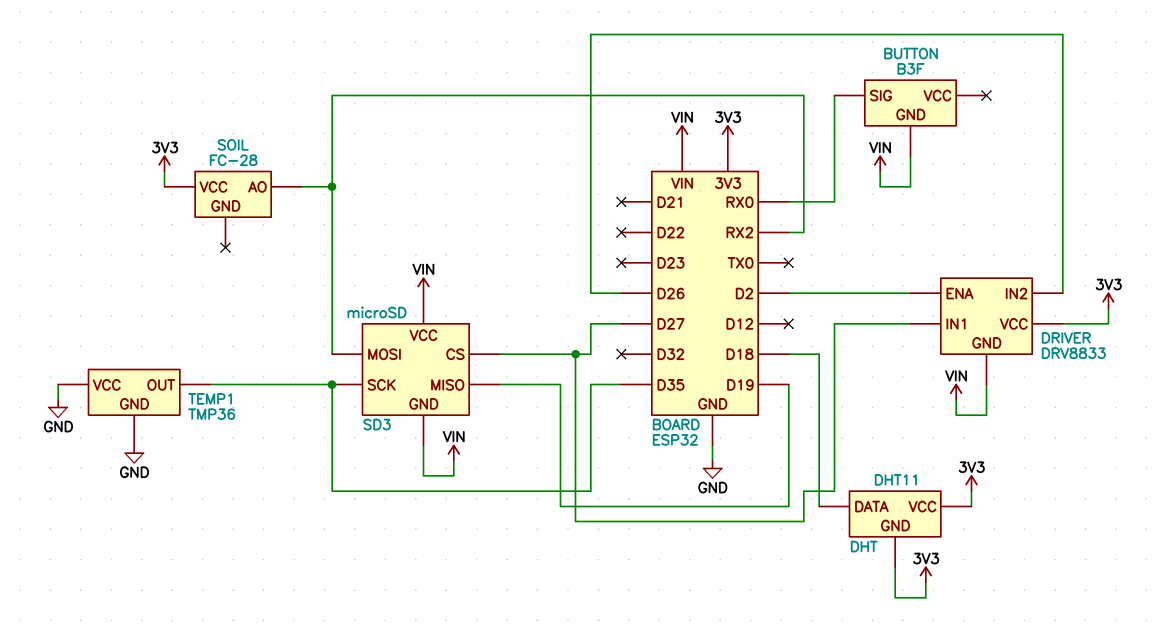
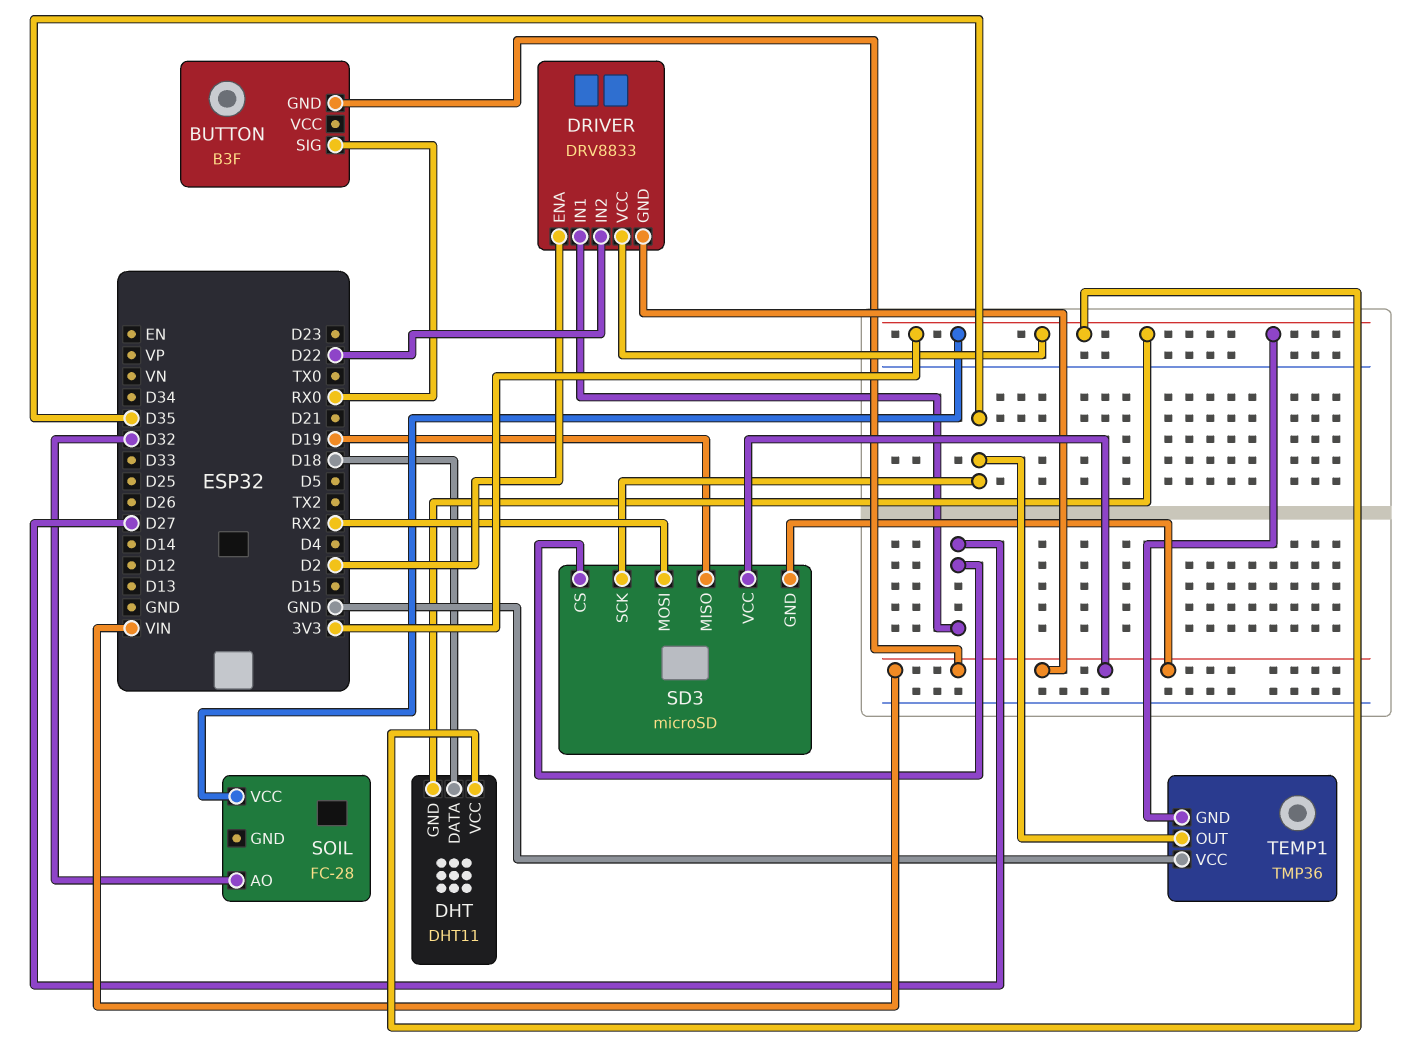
DRIVER pin IN2: D26 -> D22
SOIL pin AO: RX2 -> D32
TEMP1 pin GND: GND -> 3V3

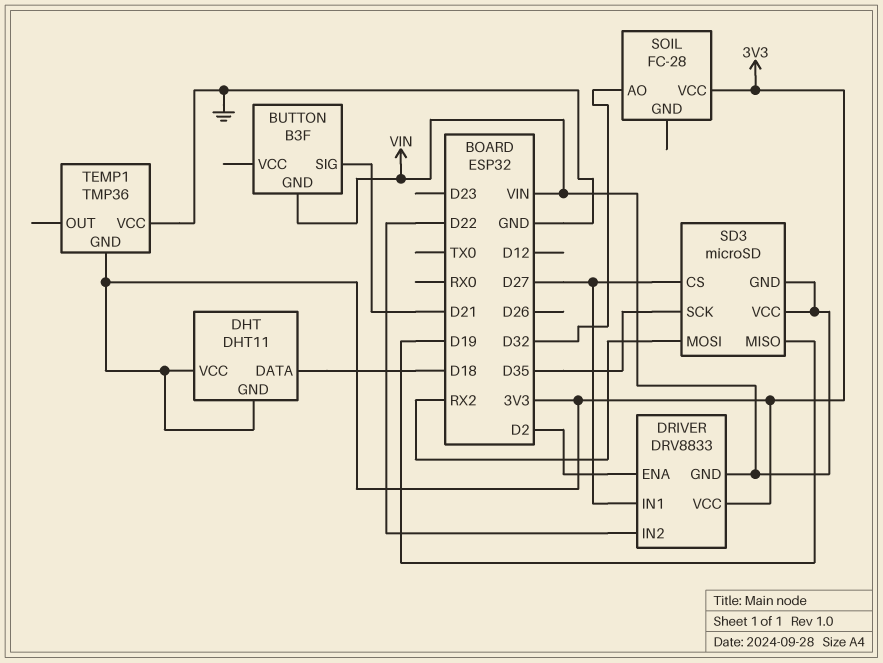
BUTTON pin SIG: RX0 -> D21
TEMP1 pin OUT: D35 -> none

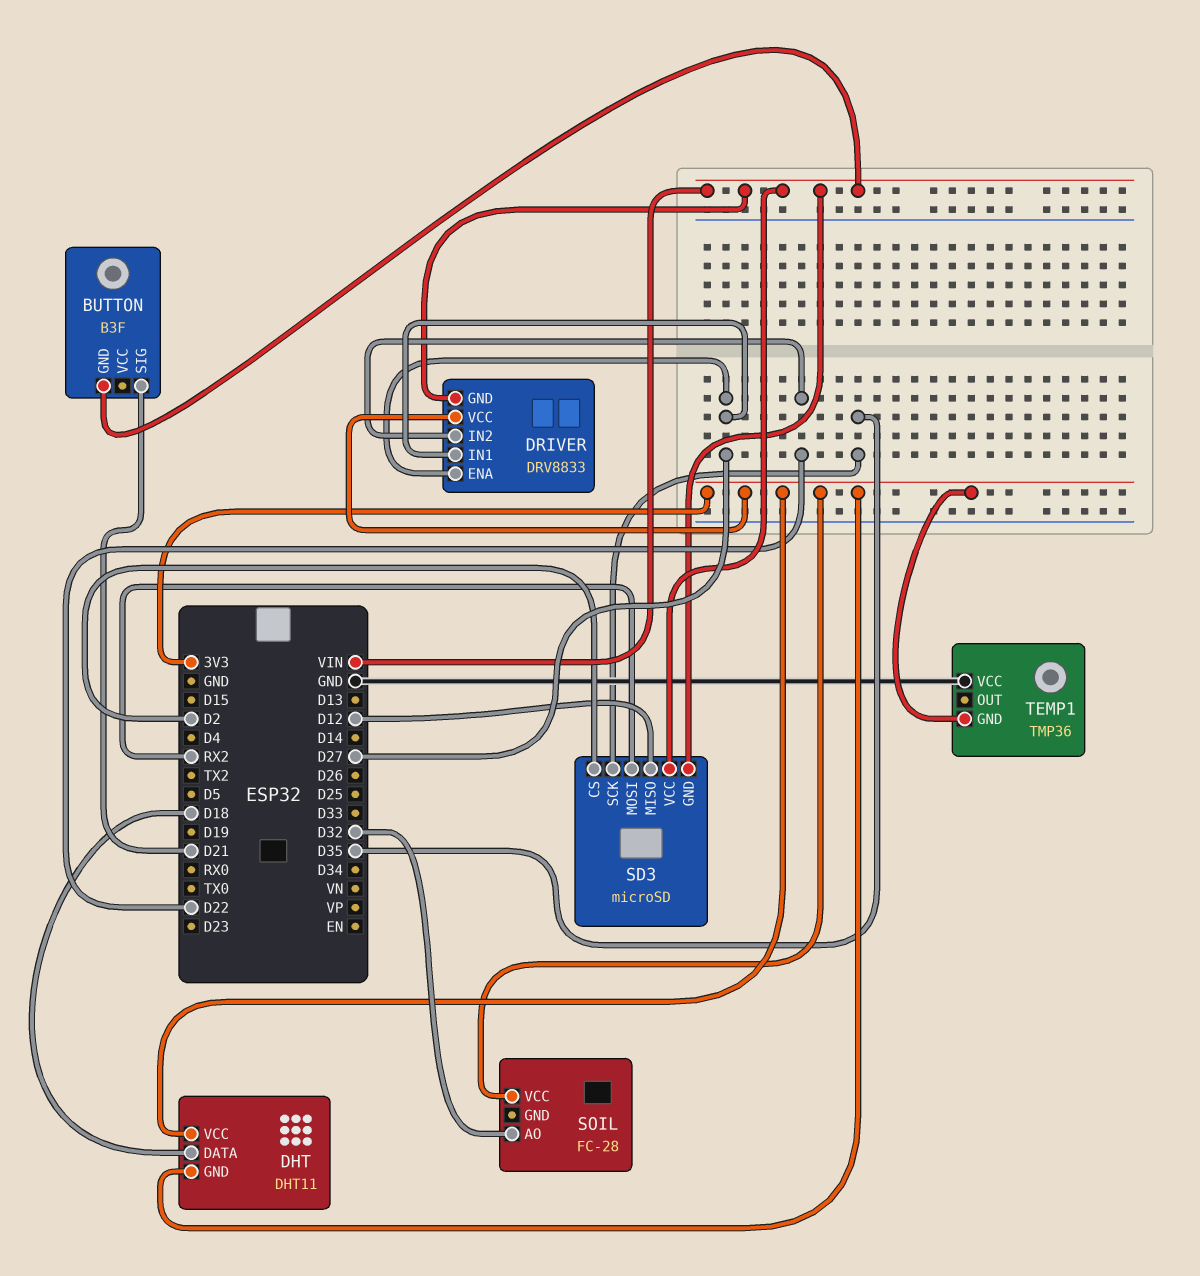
DRIVER pin ENA: D2 -> D27
SD3 pin CS: D27 -> D2
SD3 pin MISO: D19 -> D12

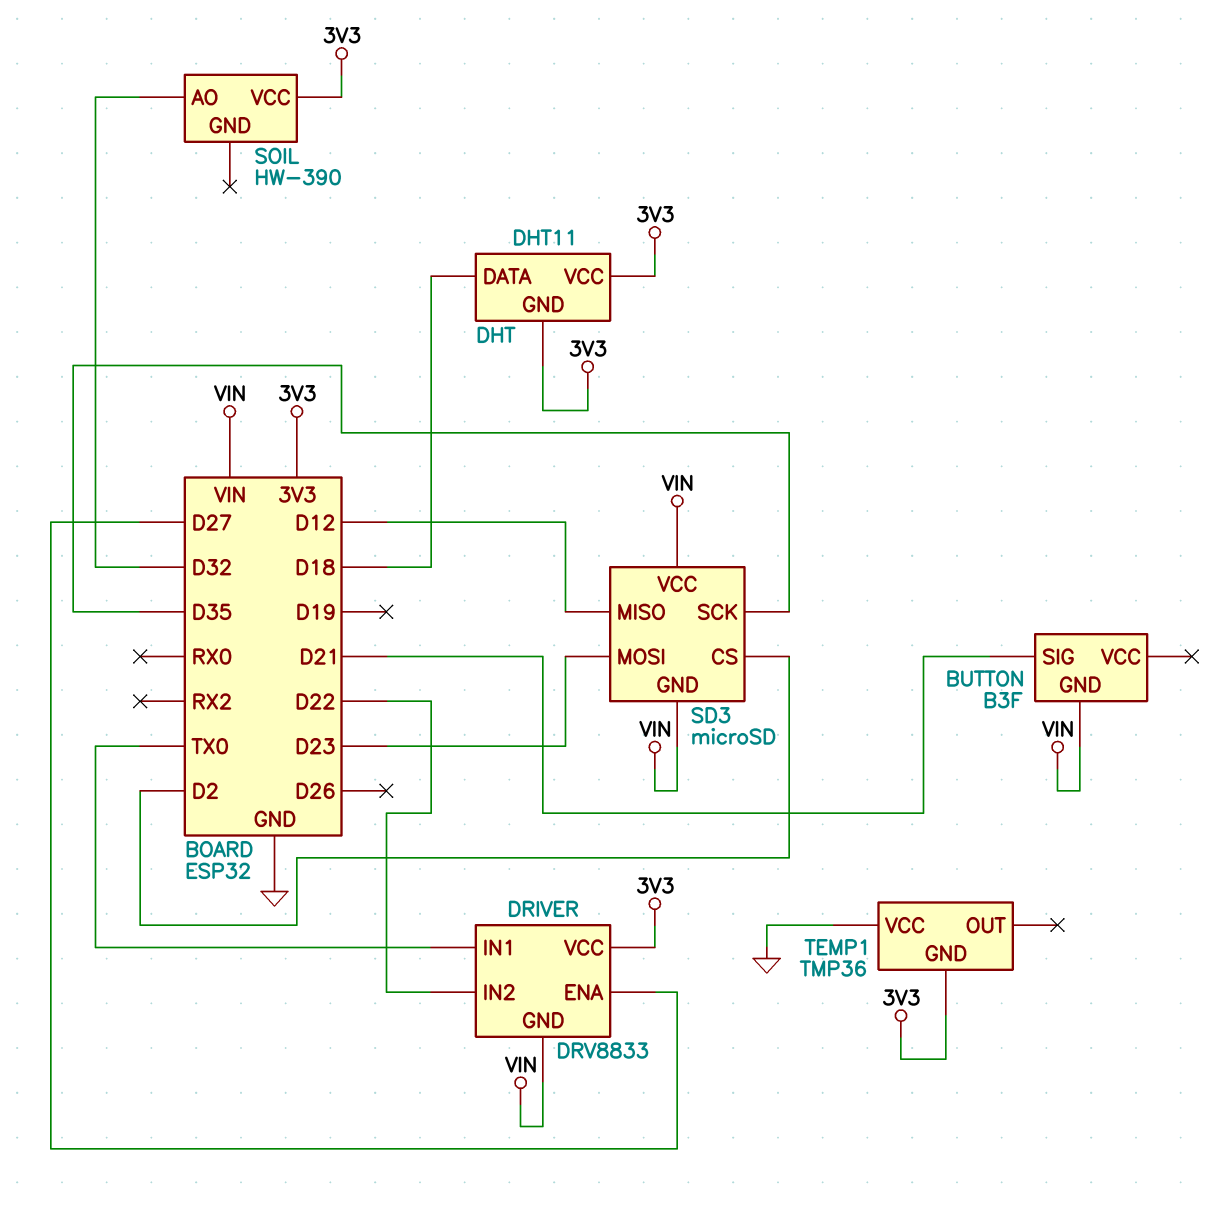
DRIVER pin IN1: D27 -> TX0
SD3 pin MOSI: RX2 -> D23
SOIL: FC-28 -> HW-390

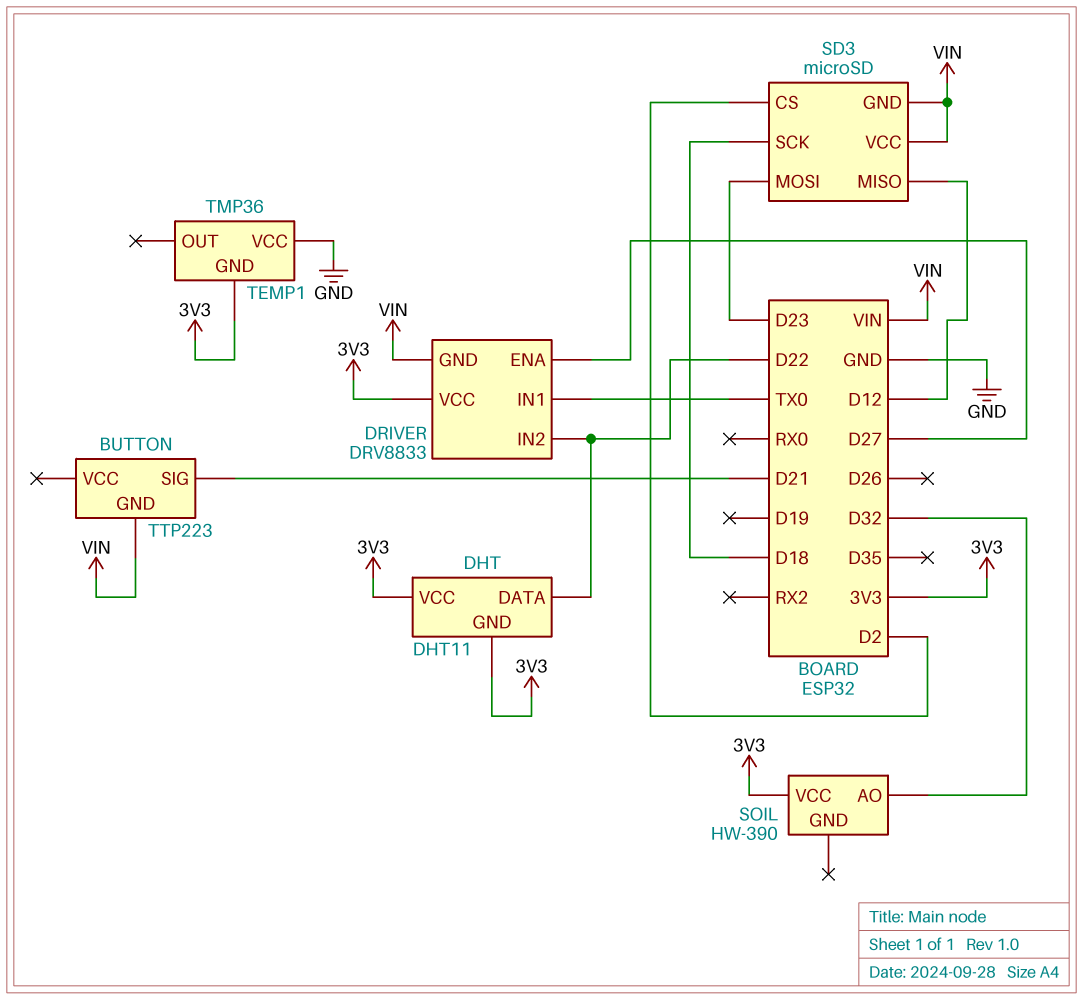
BUTTON: B3F -> TTP223
DHT pin DATA: D18 -> D22
SD3 pin SCK: D35 -> D18

